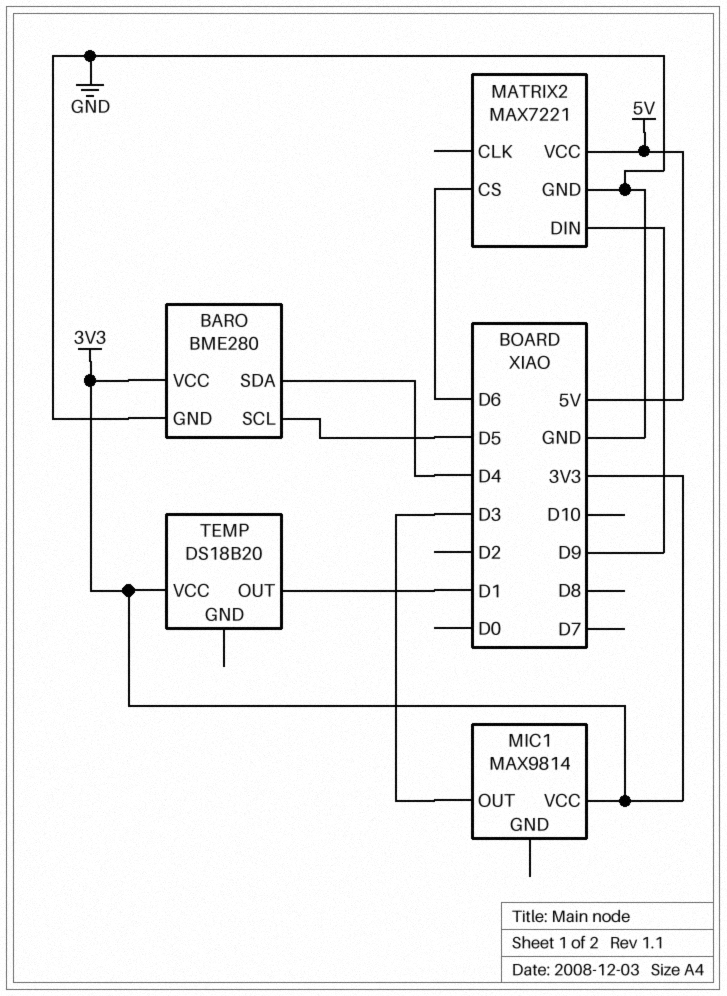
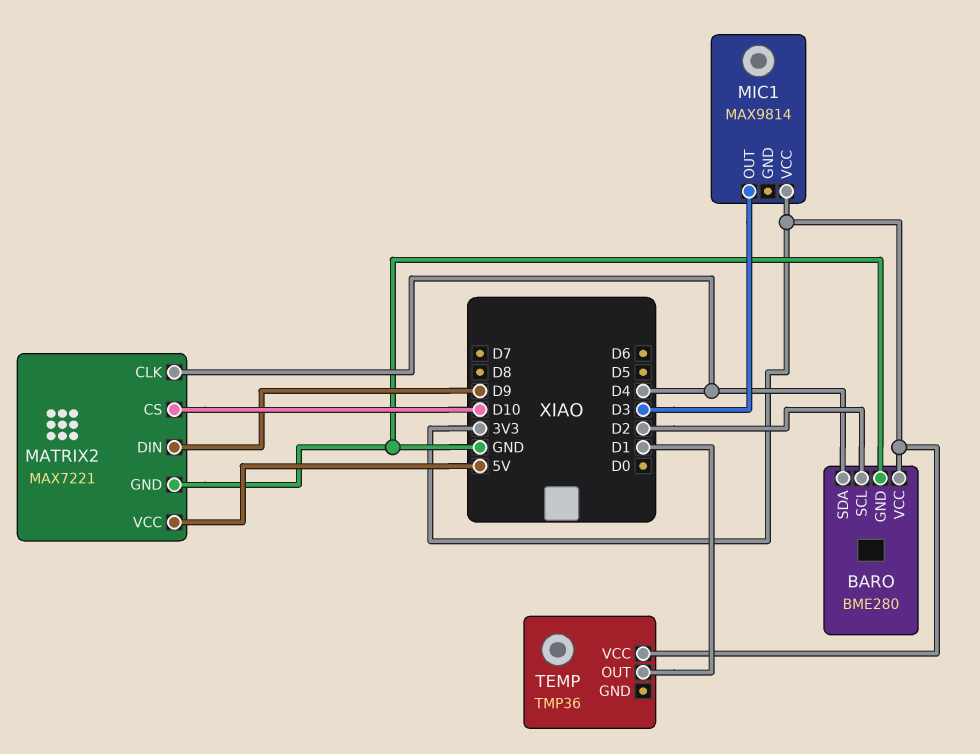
BARO pin SCL: D5 -> D2
MATRIX2 pin CLK: none -> D4
MATRIX2 pin CS: D6 -> D10
TEMP: DS18B20 -> TMP36

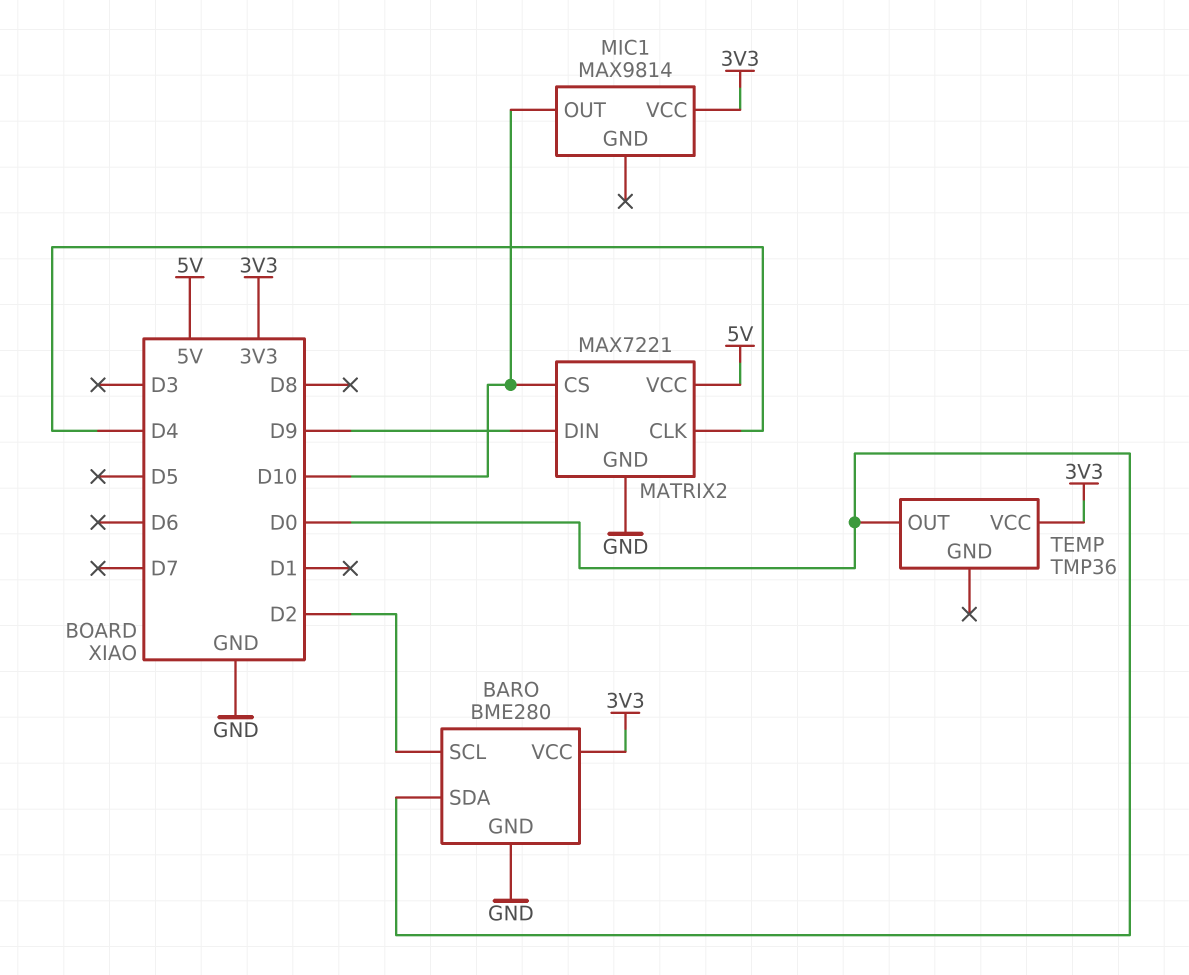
BARO pin SDA: D4 -> D0
MIC1 pin OUT: D3 -> D10
TEMP pin OUT: D1 -> D0

